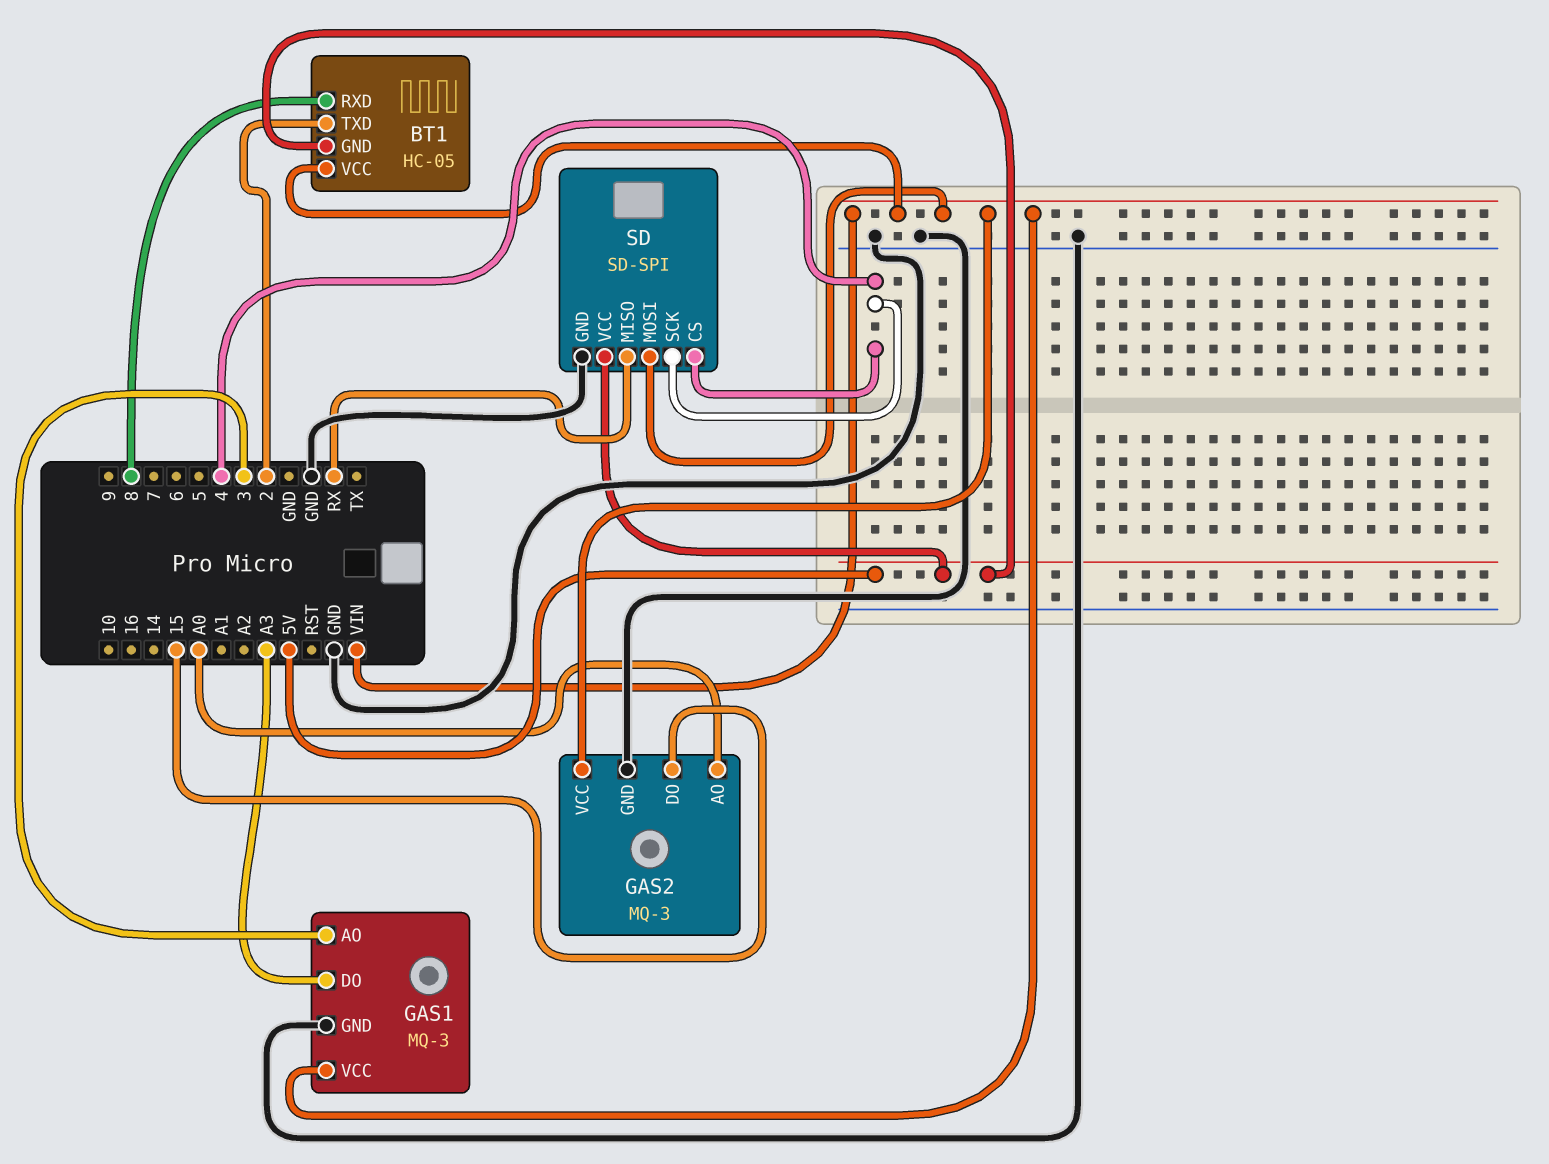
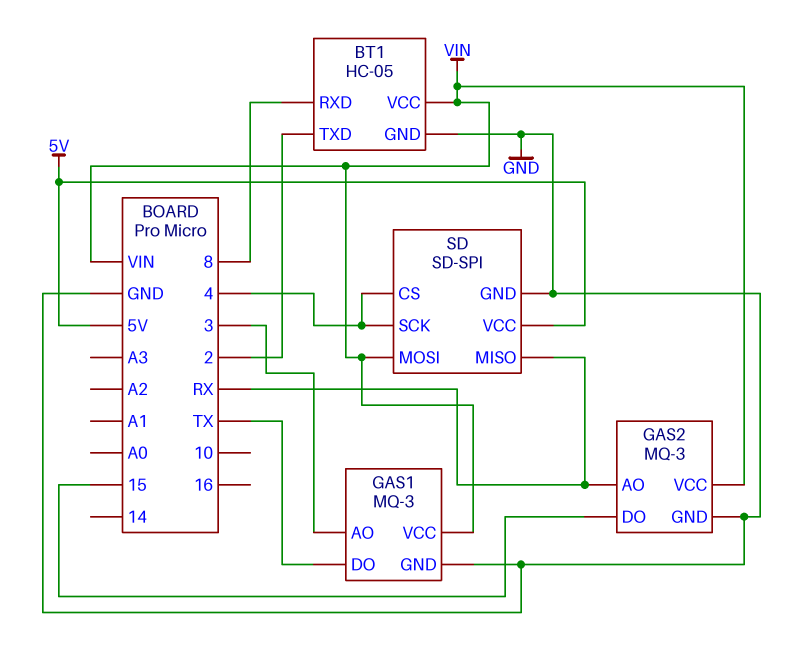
BT1 pin GND: 5V -> GND
GAS1 pin DO: A3 -> TX
GAS2 pin AO: A0 -> RX

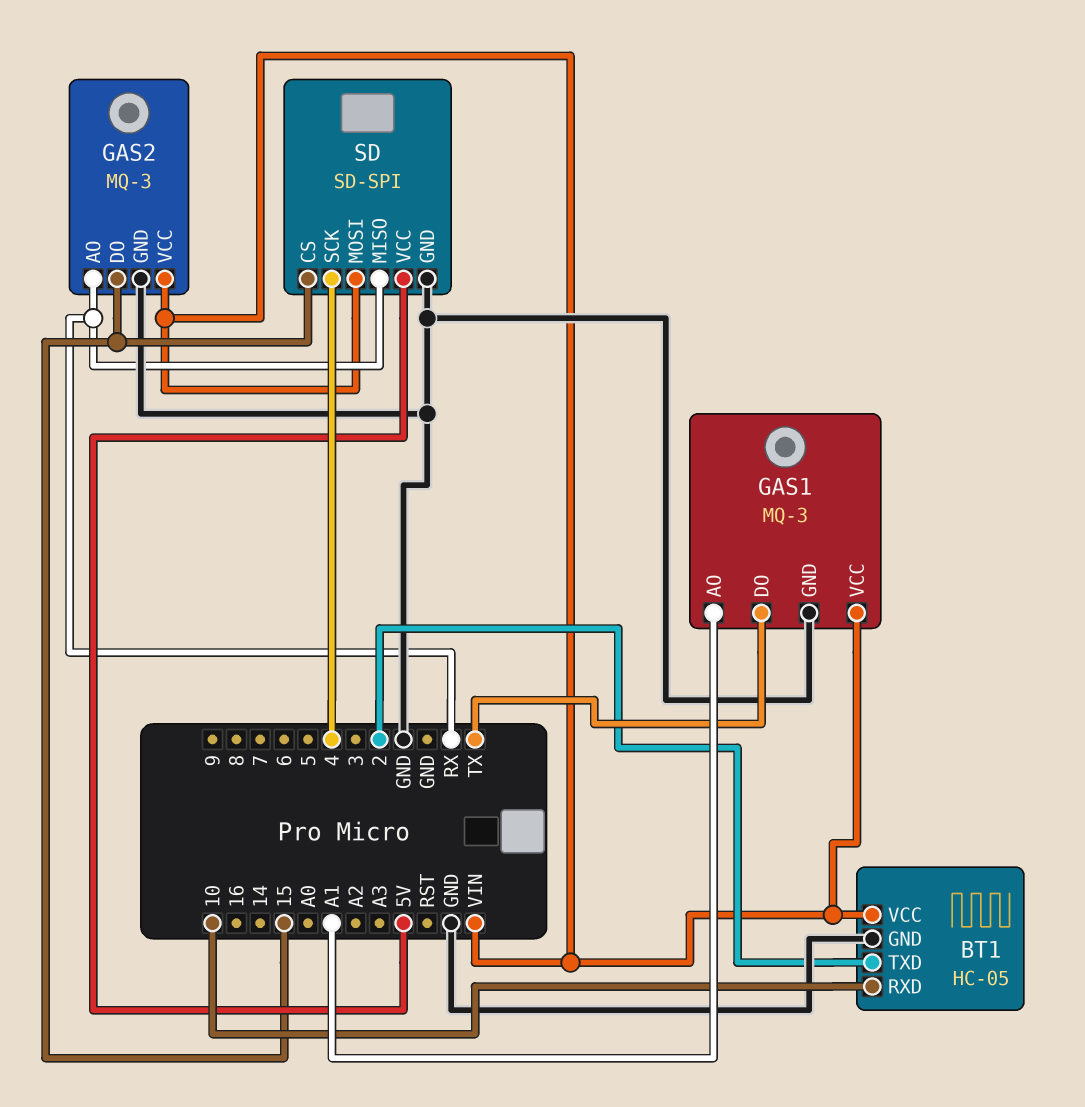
BT1 pin RXD: 8 -> 10
GAS1 pin AO: 3 -> A1
SD pin CS: 4 -> 15

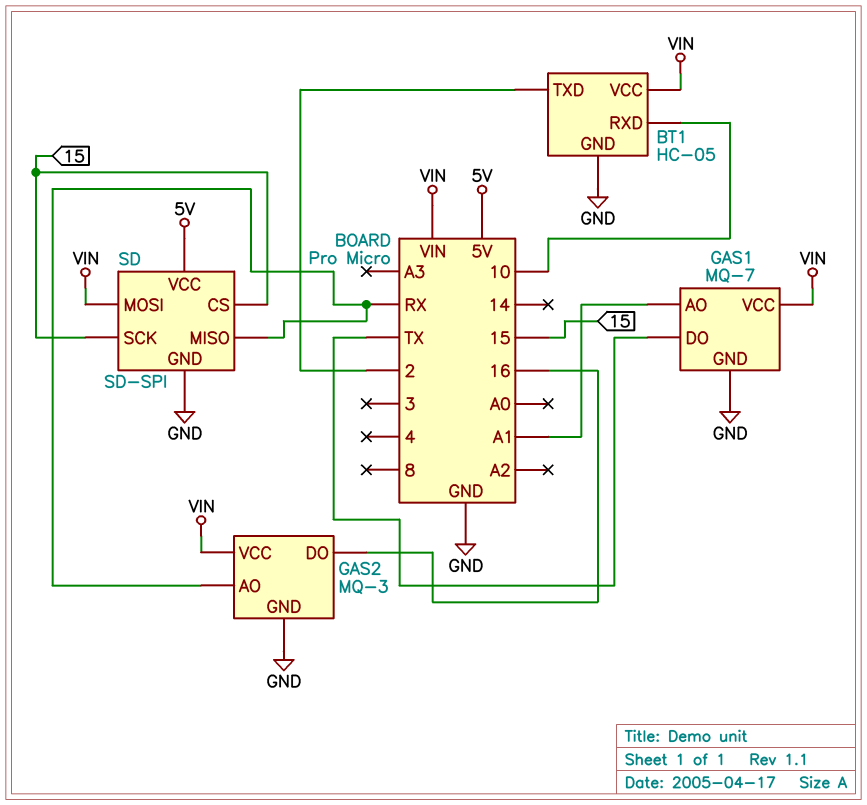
GAS1: MQ-3 -> MQ-7
GAS2 pin DO: 15 -> 16
SD pin SCK: 4 -> 15

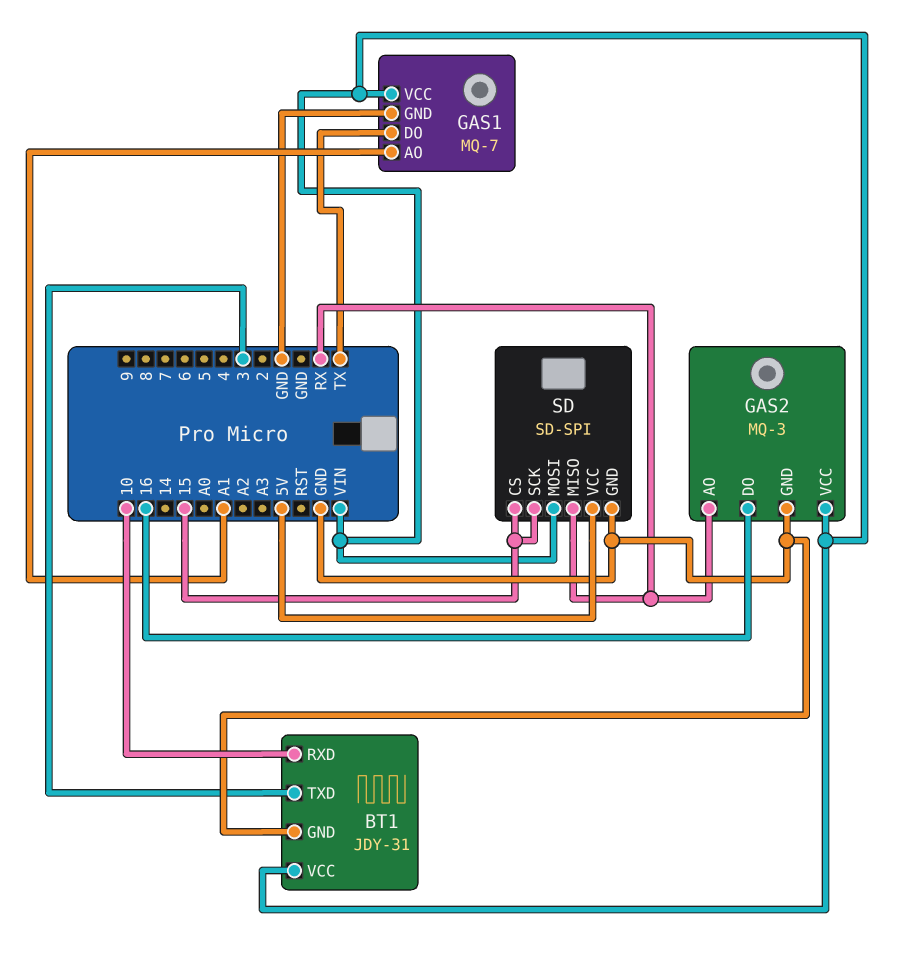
BT1: HC-05 -> JDY-31
BT1 pin TXD: 2 -> 3

